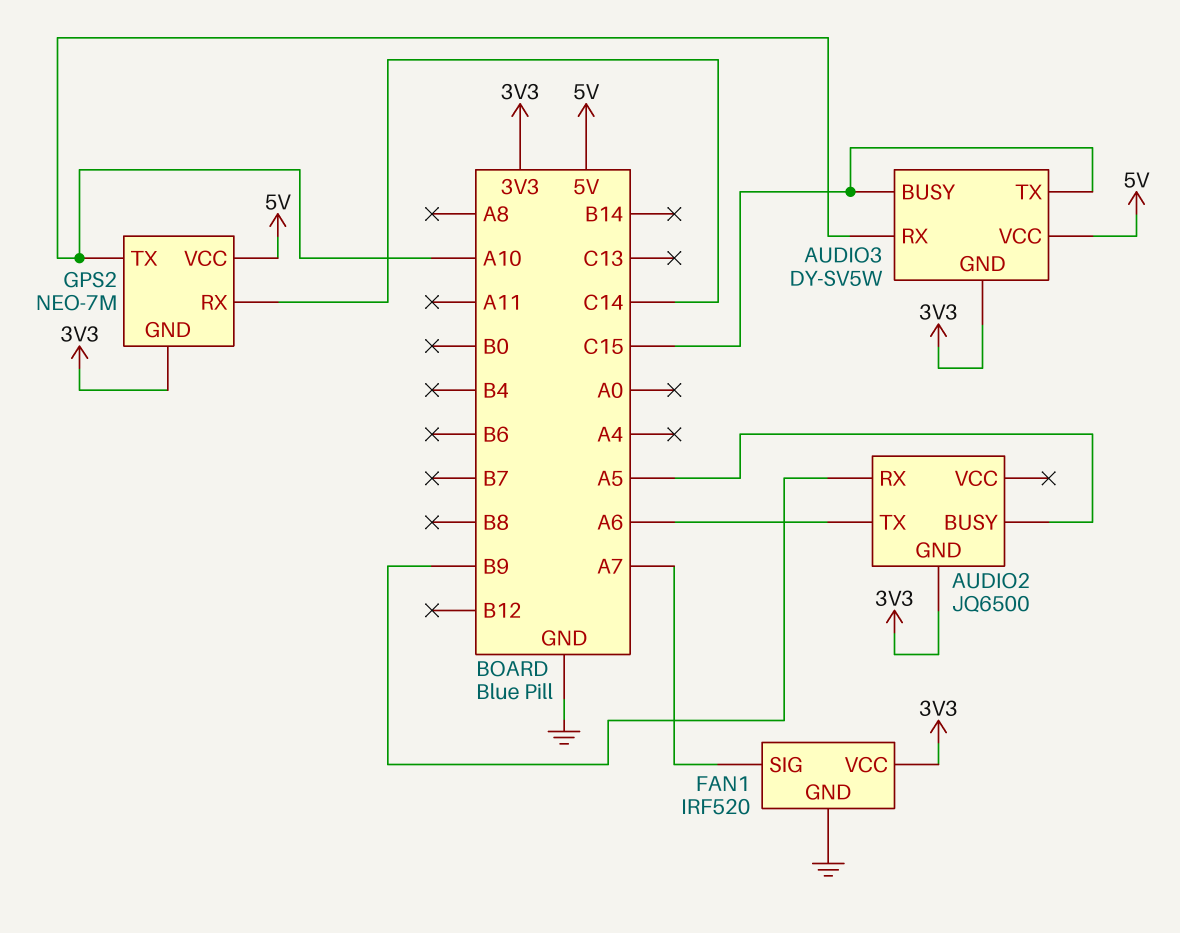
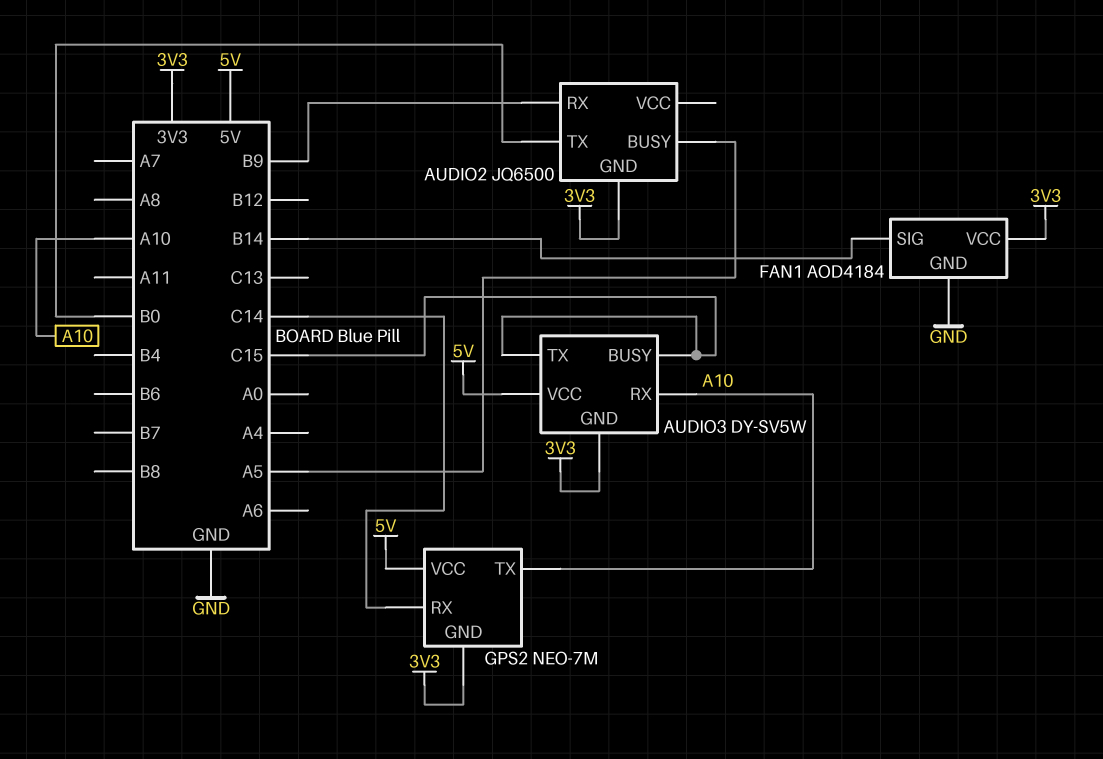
AUDIO2 pin TX: A6 -> B0
FAN1: IRF520 -> AOD4184
FAN1 pin SIG: A7 -> B14

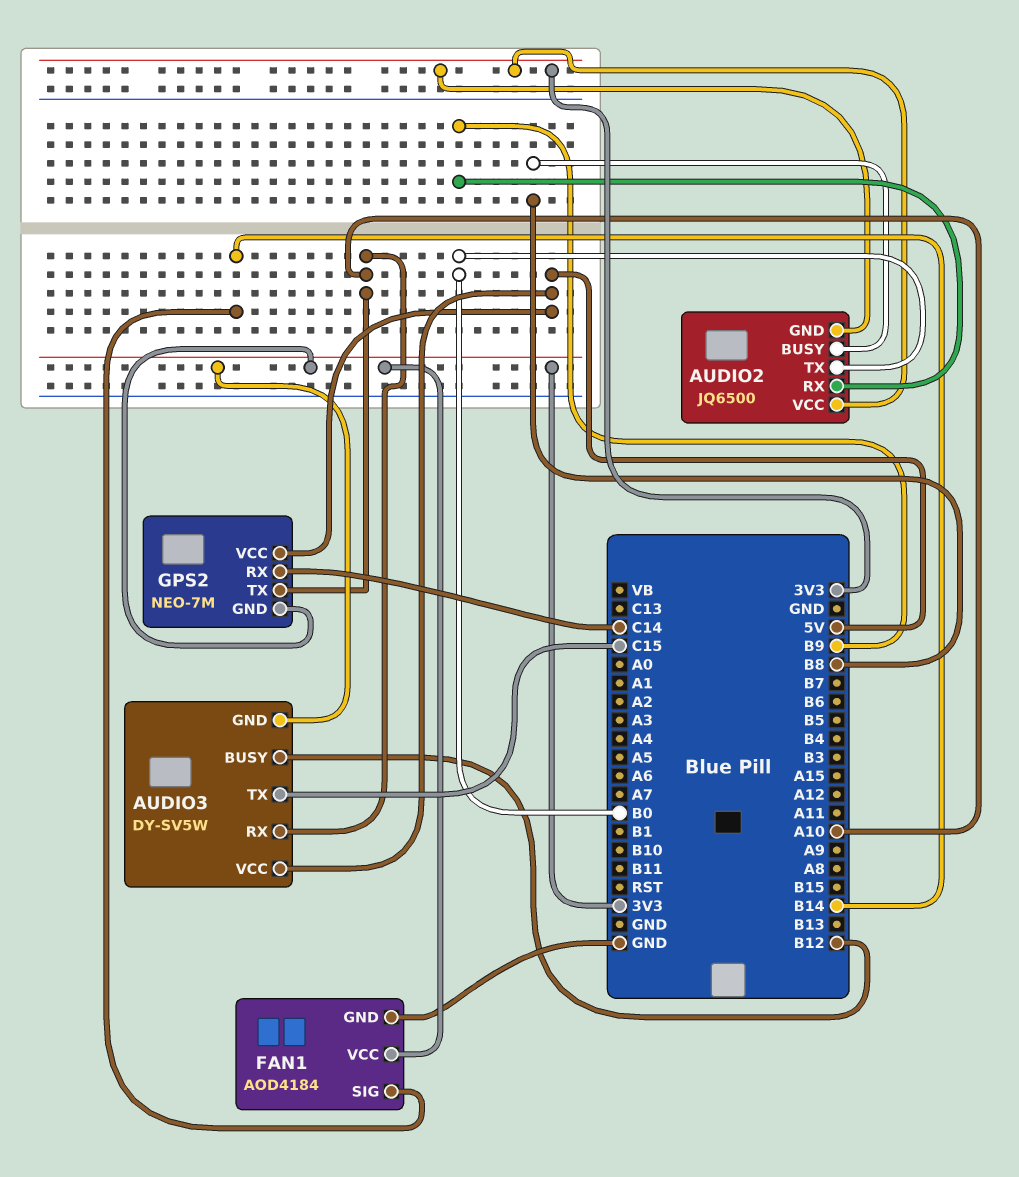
AUDIO2 pin BUSY: A5 -> B8
AUDIO2 pin VCC: none -> 3V3
AUDIO3 pin BUSY: C15 -> B12

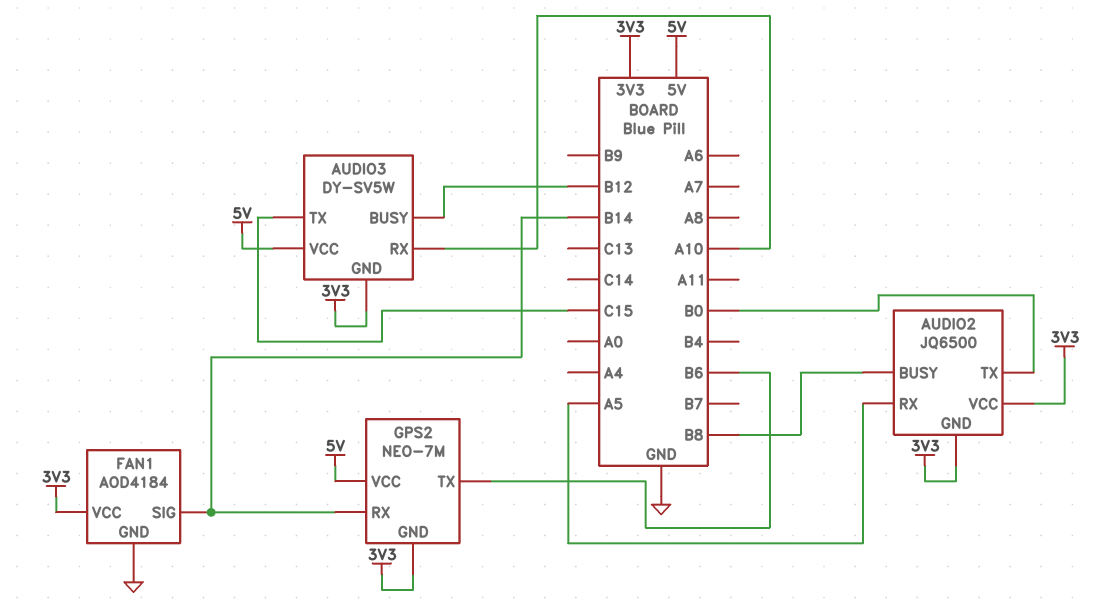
AUDIO2 pin RX: B9 -> A5
GPS2 pin RX: C14 -> B14
GPS2 pin TX: A10 -> B6

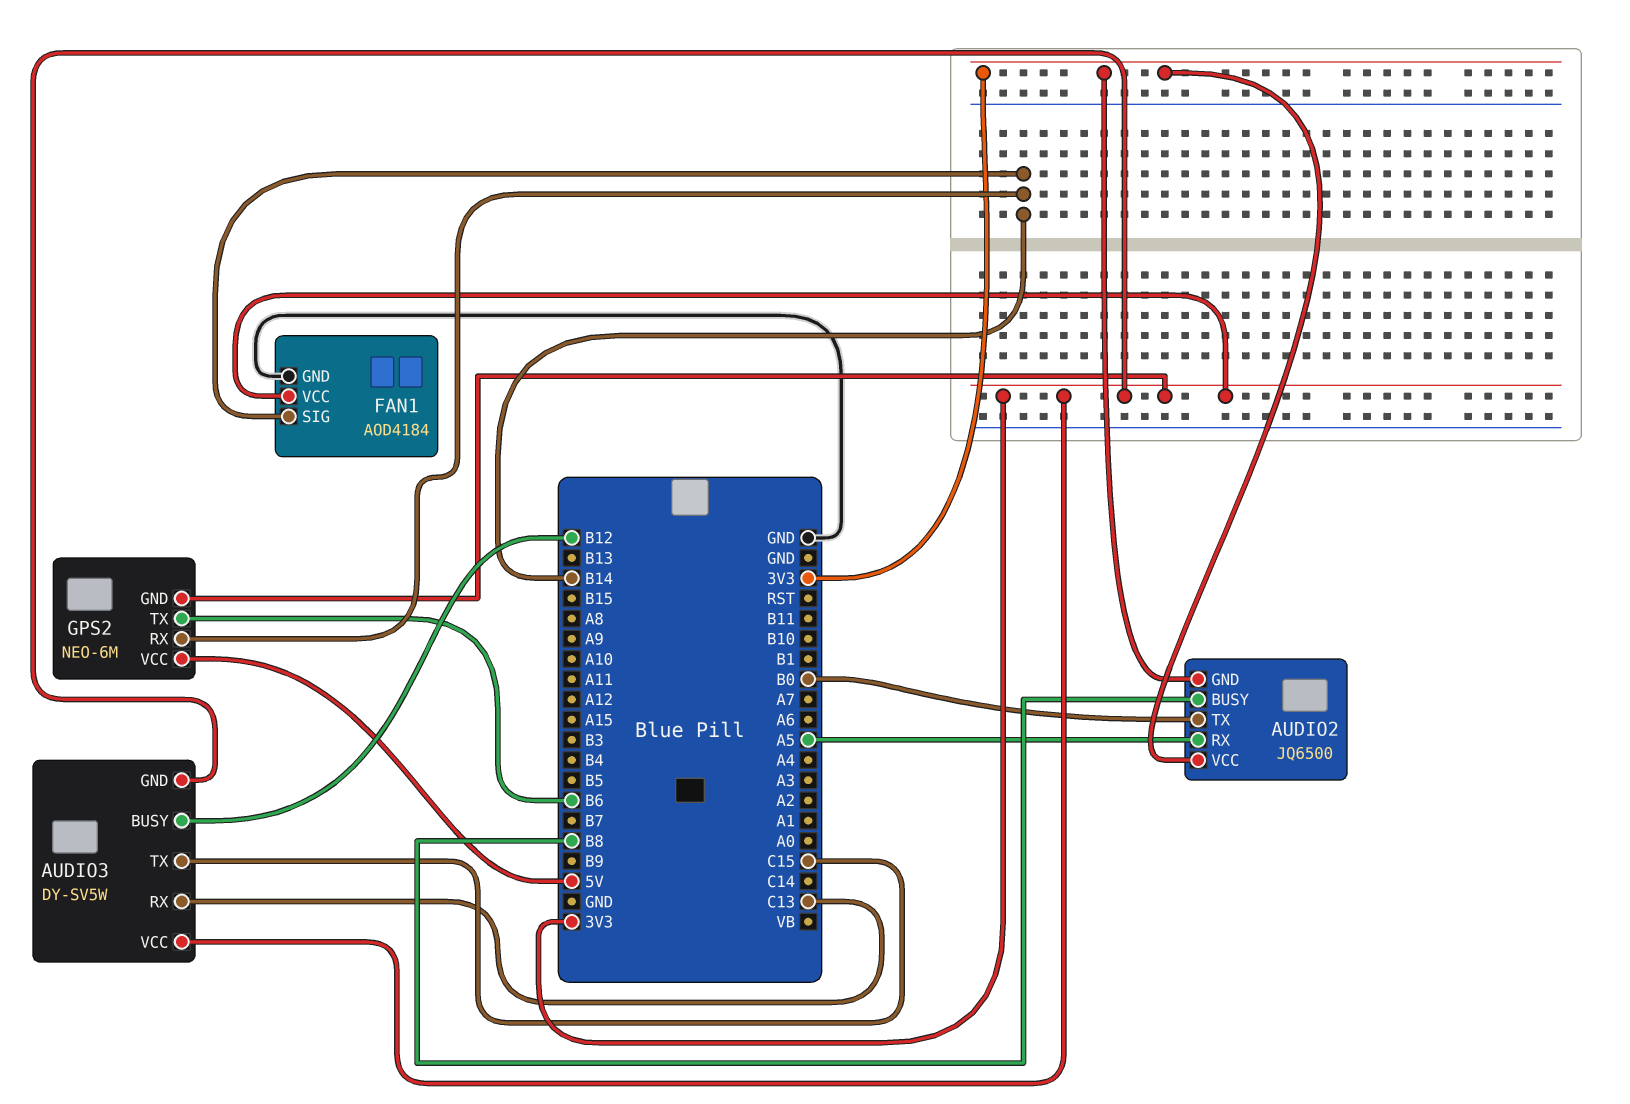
AUDIO3 pin RX: A10 -> C13
AUDIO3 pin VCC: 5V -> 3V3
GPS2: NEO-7M -> NEO-6M

